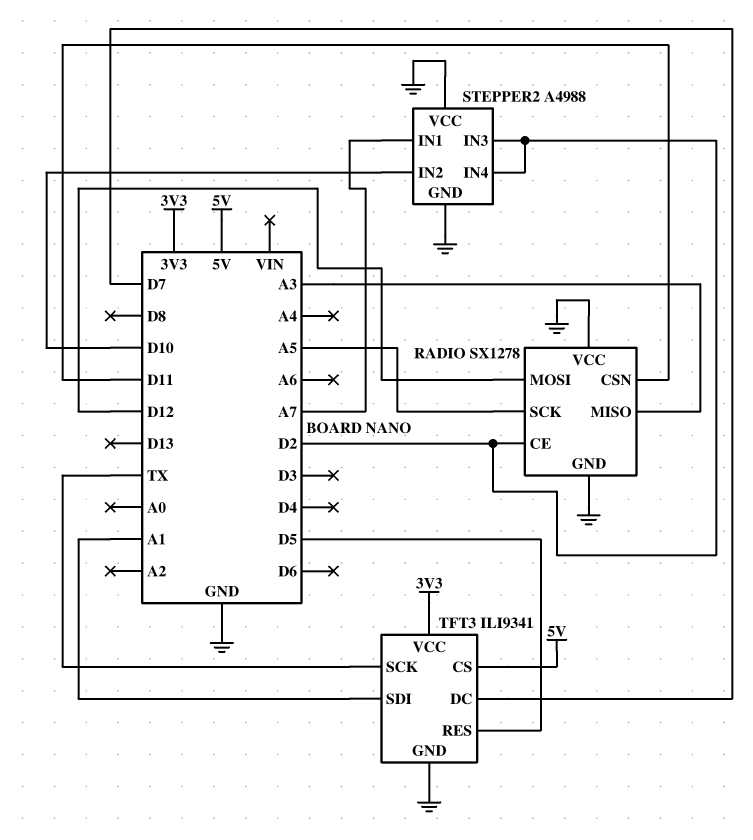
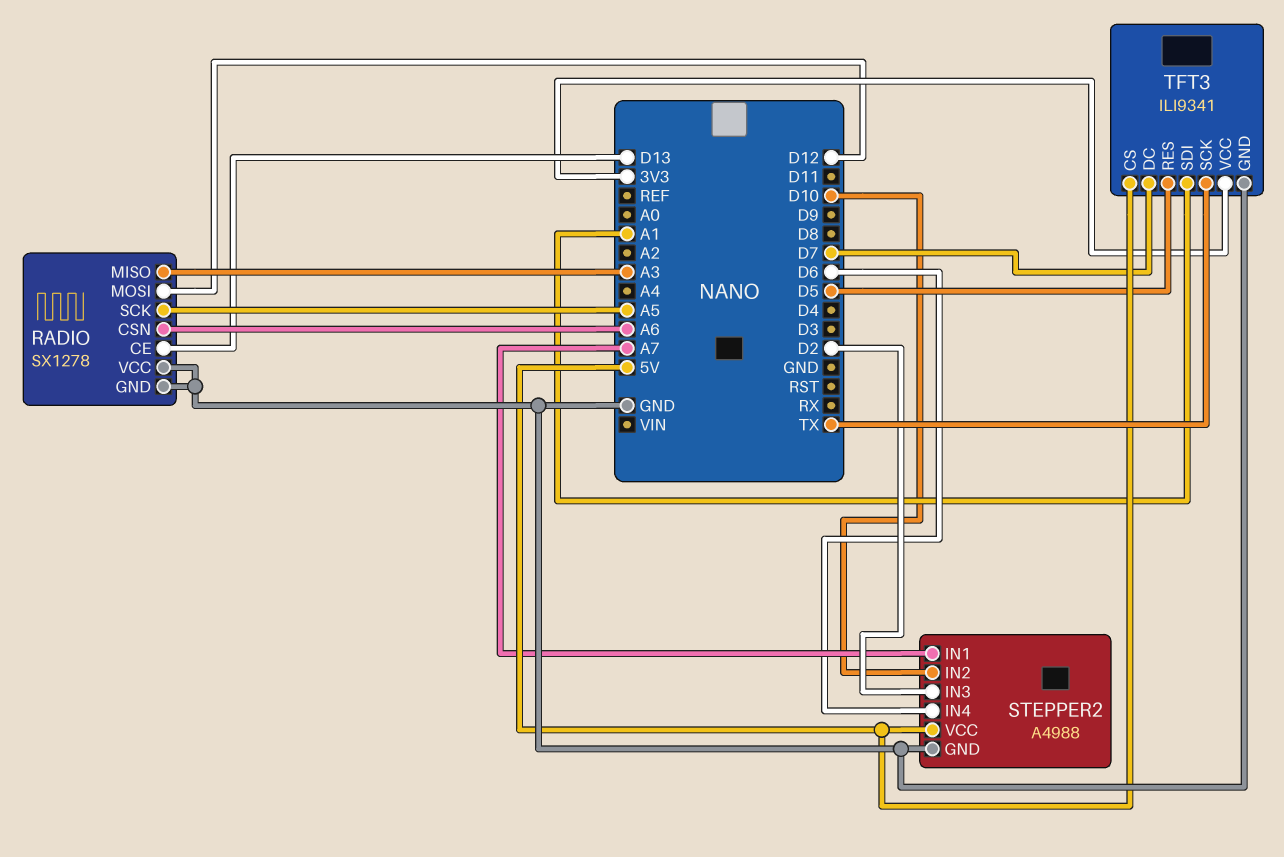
RADIO pin CE: D2 -> D13
RADIO pin CSN: D11 -> A6
STEPPER2 pin IN4: D2 -> D6
STEPPER2 pin VCC: GND -> 5V

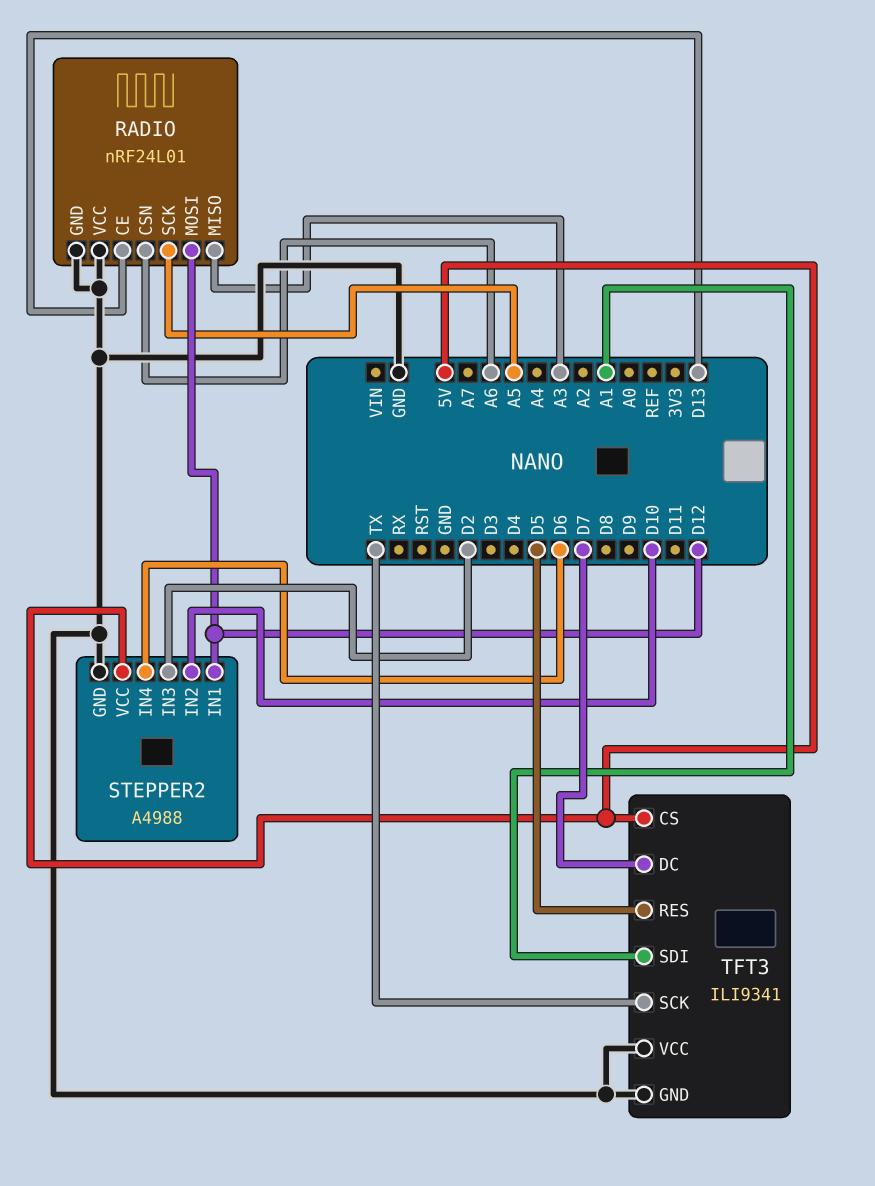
RADIO: SX1278 -> nRF24L01
STEPPER2 pin IN1: A7 -> D12
TFT3 pin VCC: 3V3 -> GND

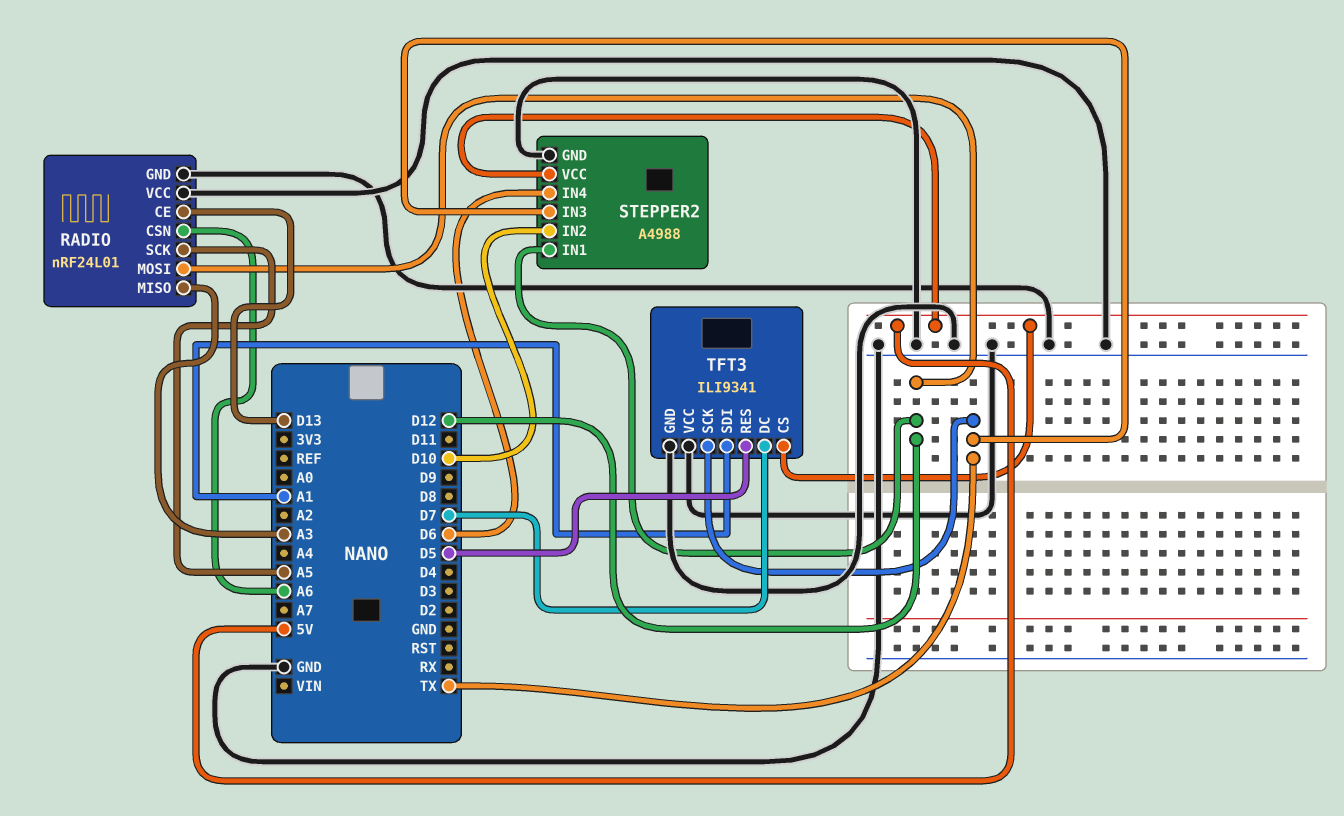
STEPPER2 pin IN3: D2 -> TX

